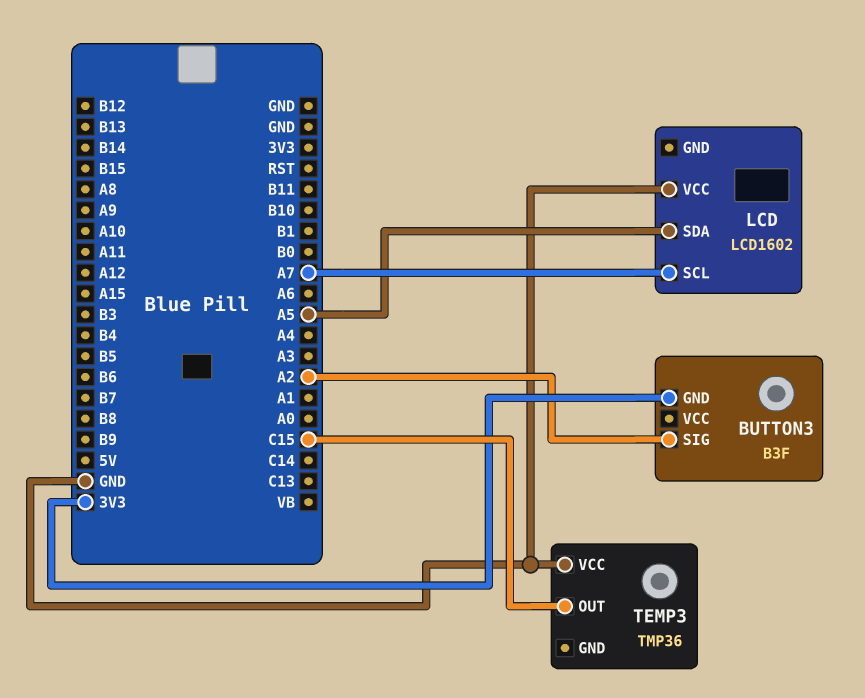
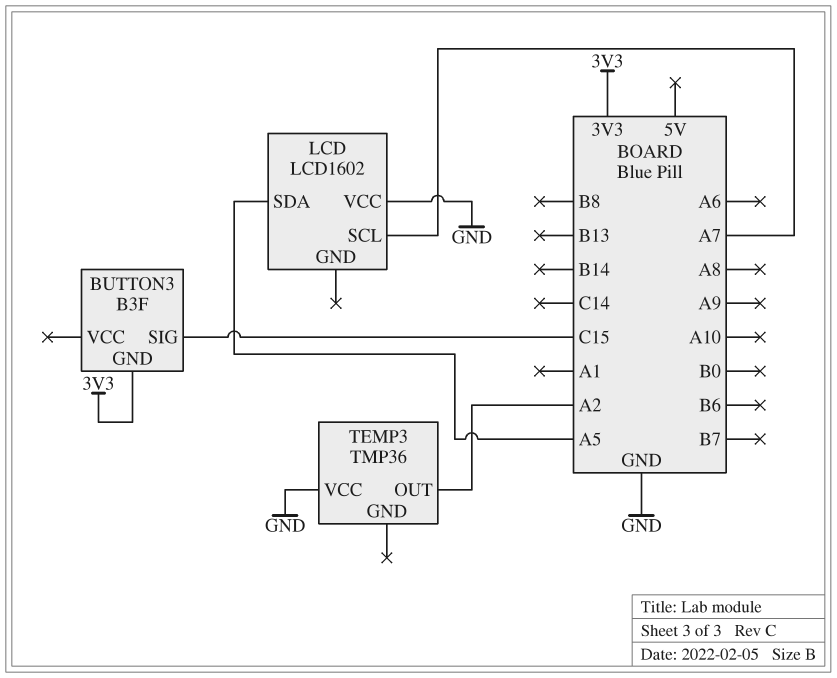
BUTTON3 pin SIG: A2 -> C15
TEMP3 pin OUT: C15 -> A2

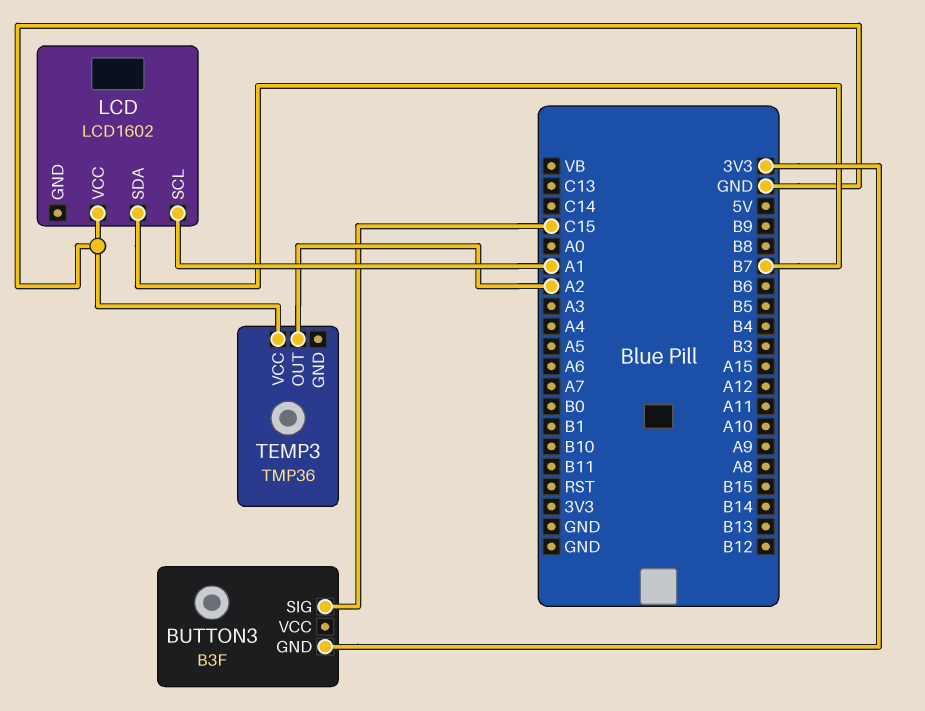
LCD pin SCL: A7 -> A1
LCD pin SDA: A5 -> B7

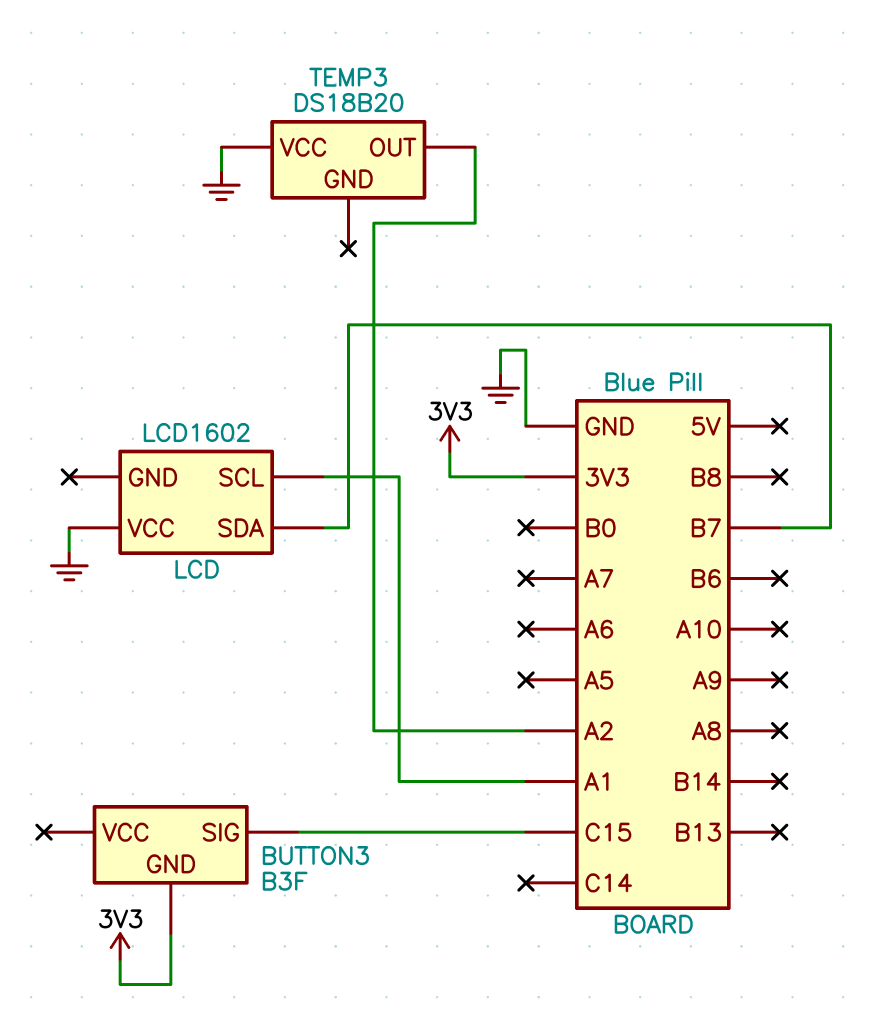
TEMP3: TMP36 -> DS18B20

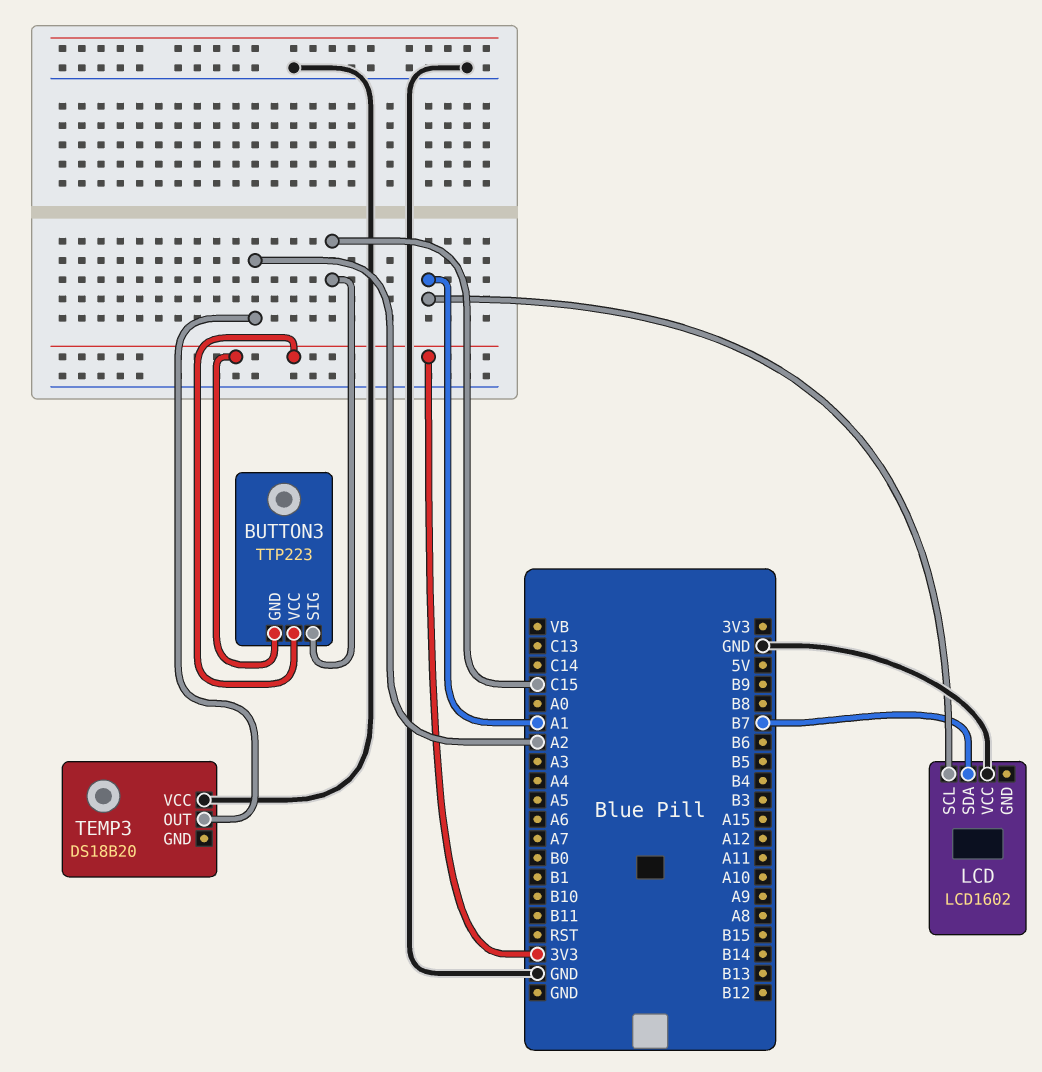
BUTTON3: B3F -> TTP223
BUTTON3 pin VCC: none -> 3V3

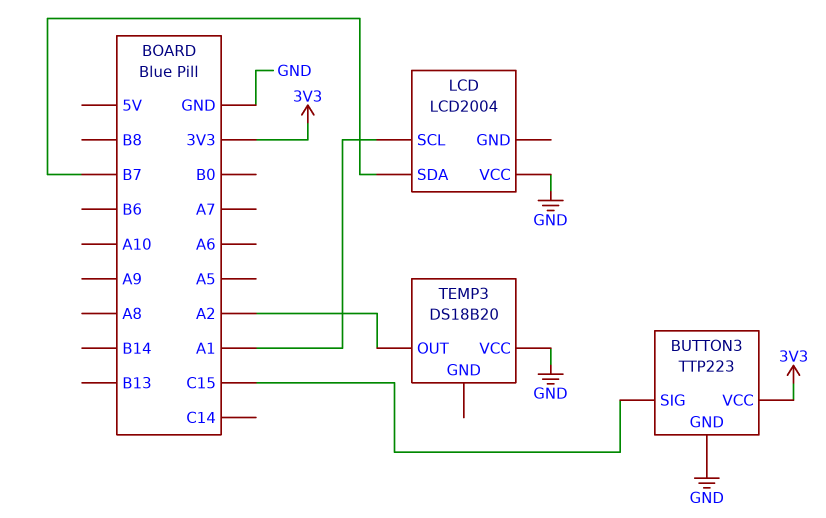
BUTTON3 pin GND: 3V3 -> GND
LCD: LCD1602 -> LCD2004

